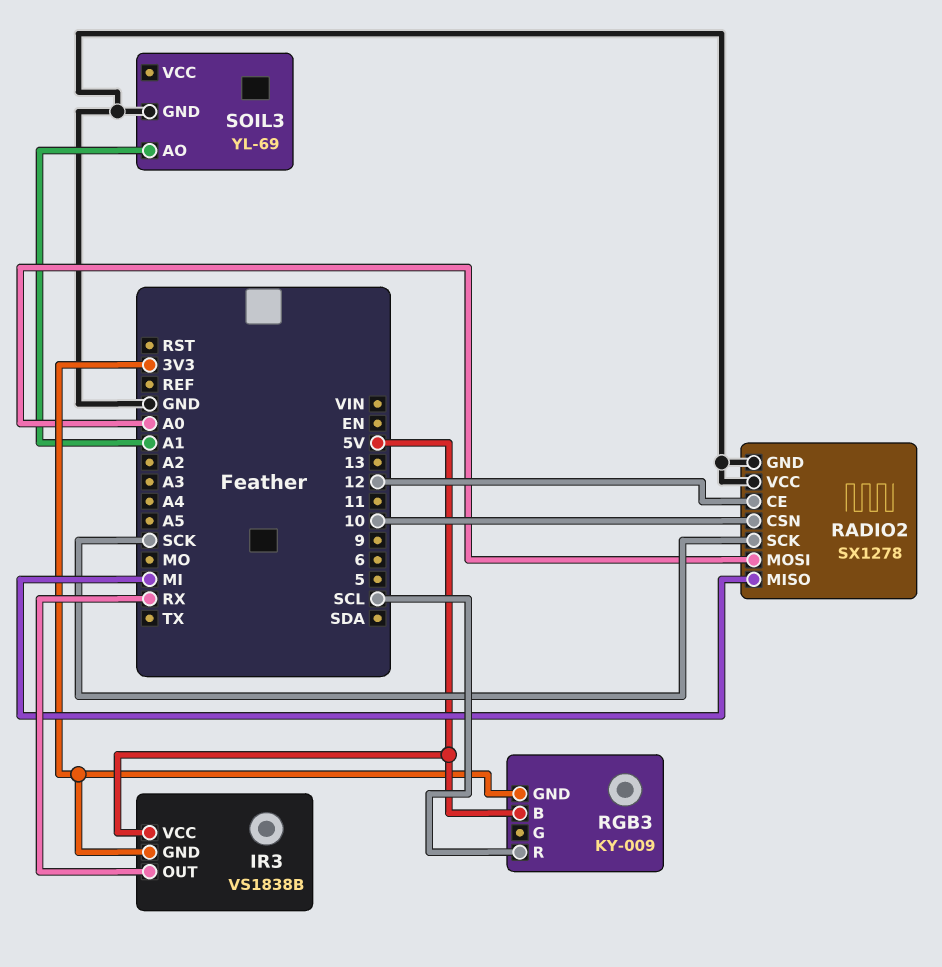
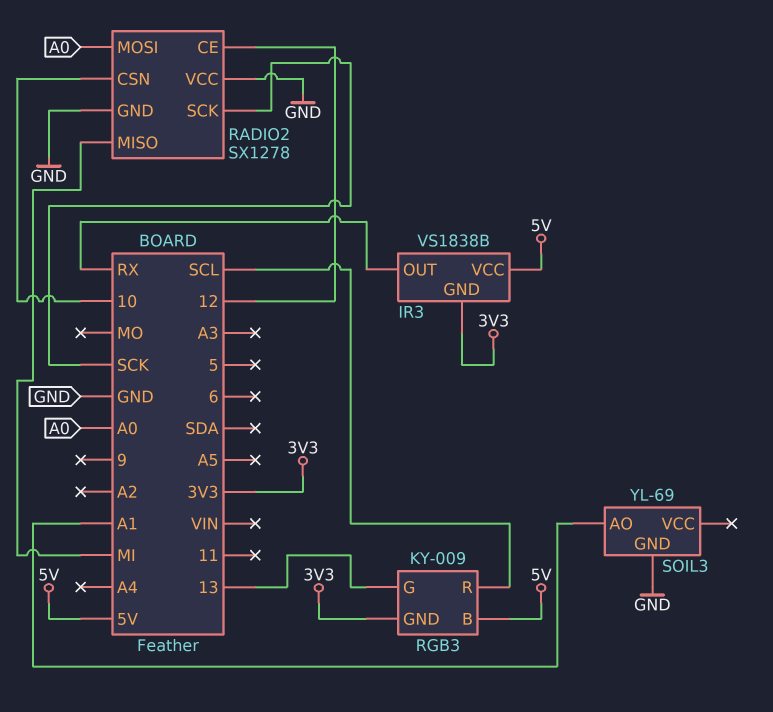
RGB3 pin G: none -> 13

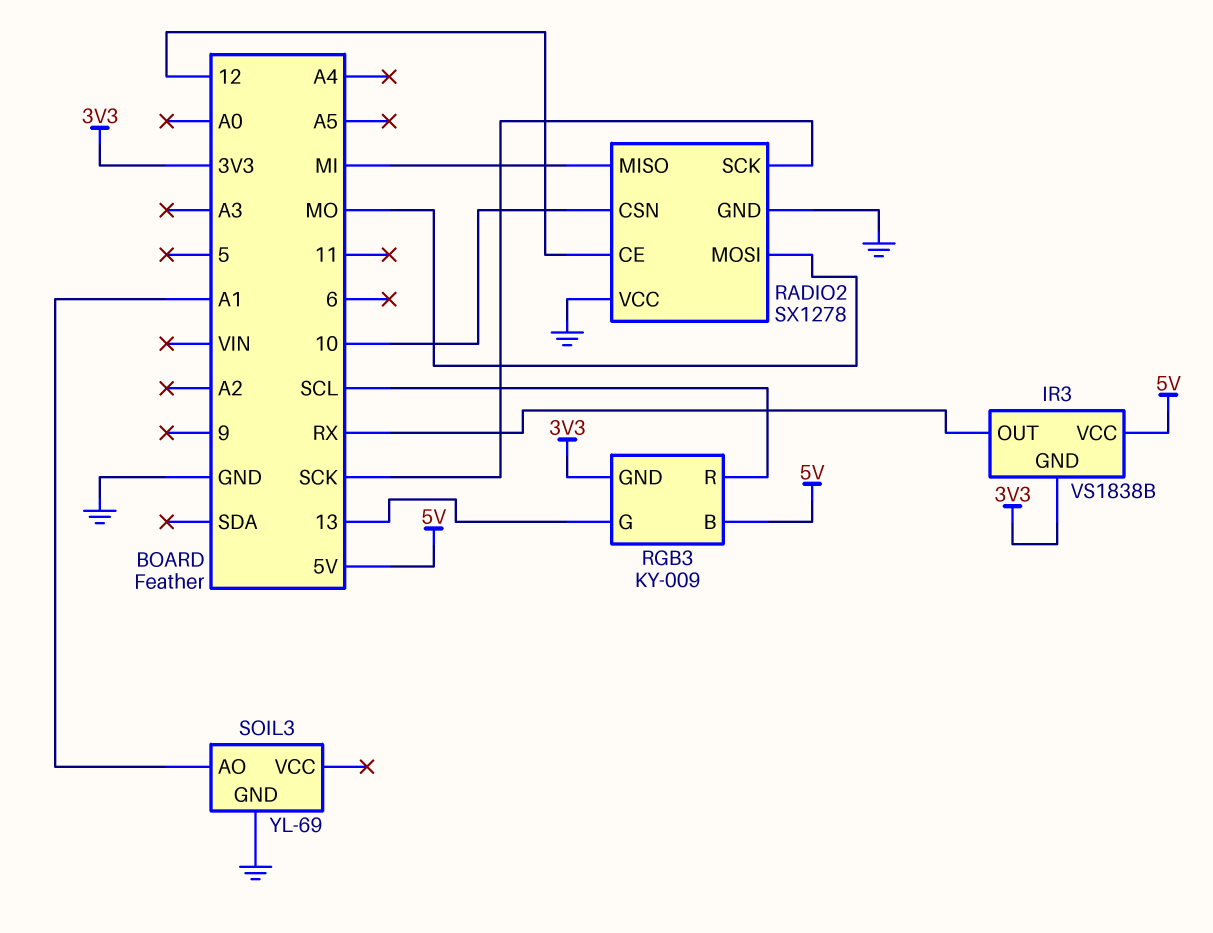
RADIO2 pin MOSI: A0 -> MO

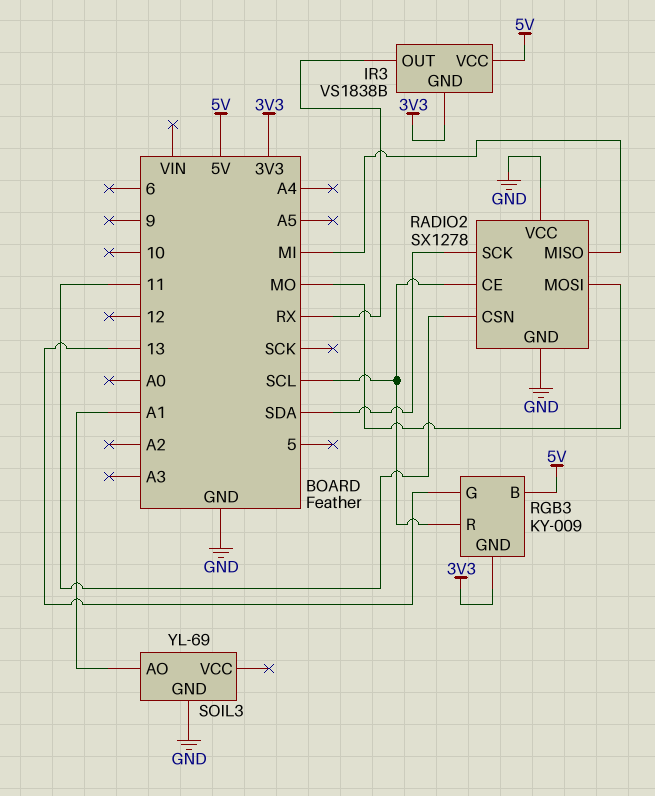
RADIO2 pin CE: 12 -> SCL
RADIO2 pin CSN: 10 -> 11
RADIO2 pin SCK: SCK -> SDA

